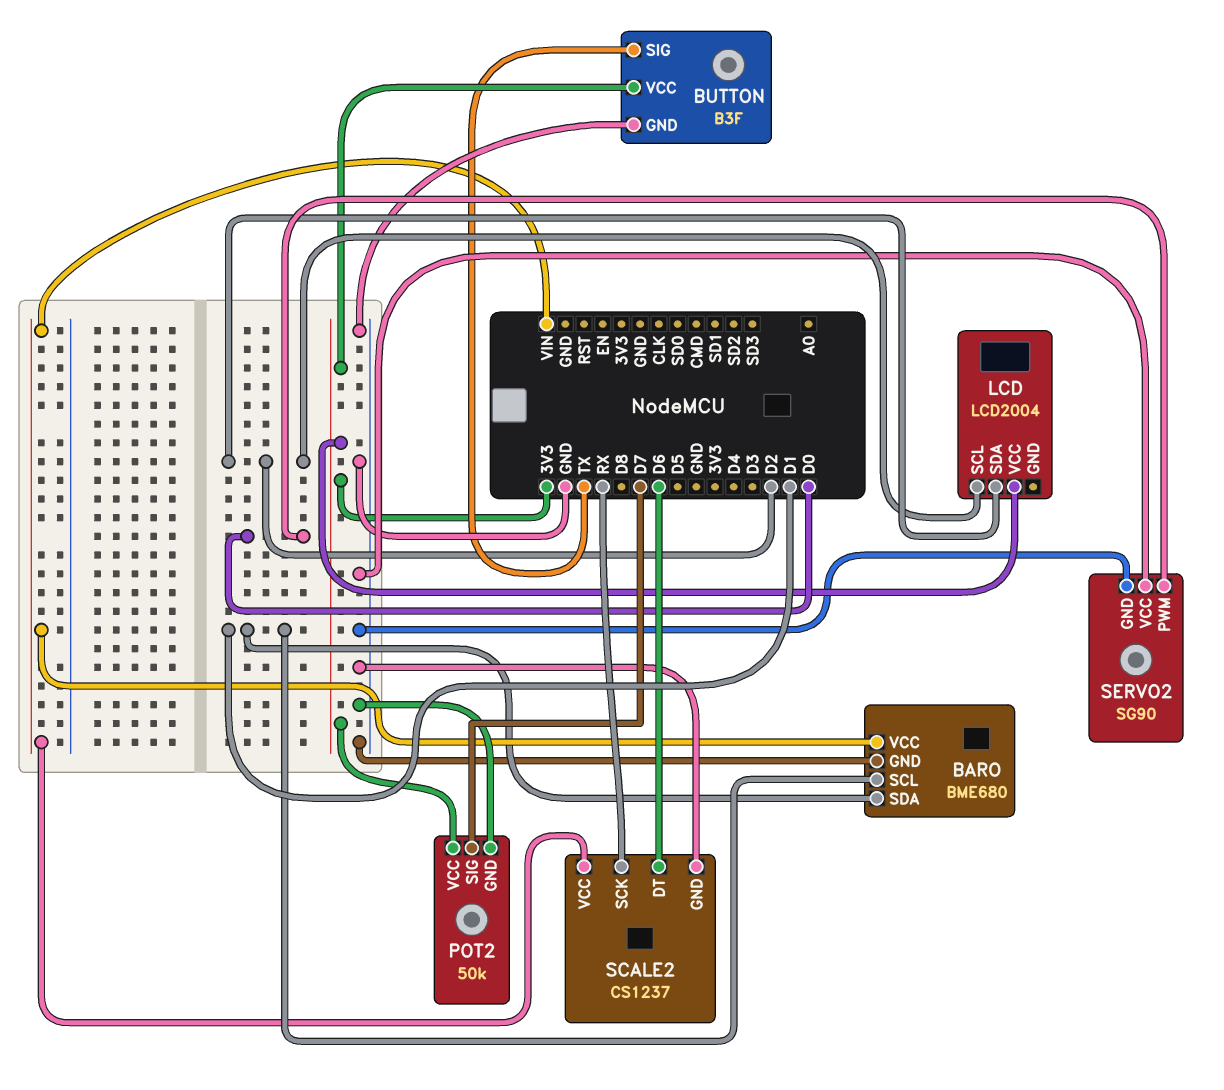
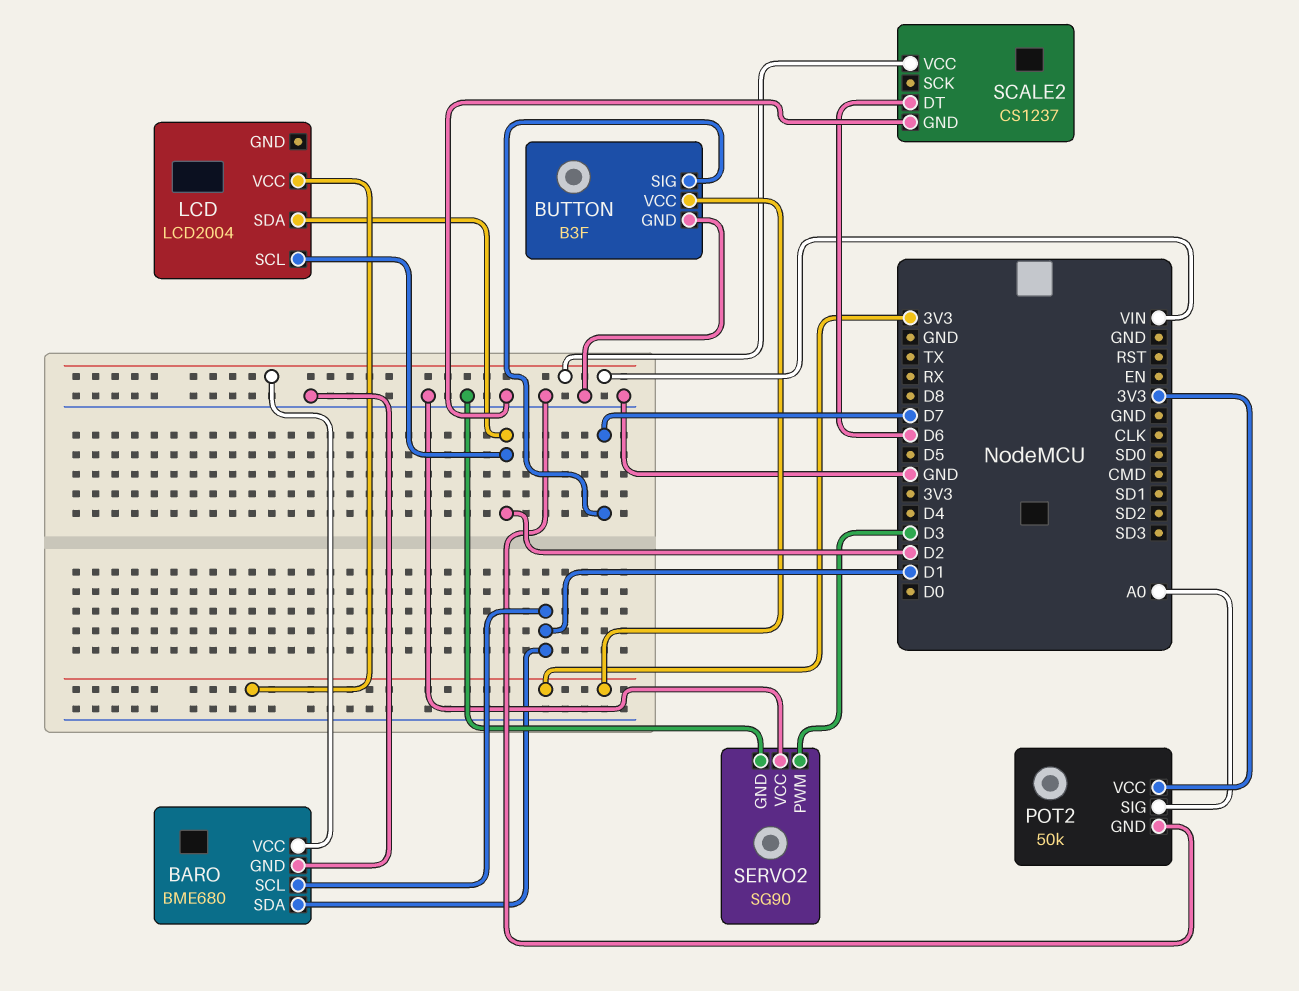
BUTTON pin SIG: TX -> D7
POT2 pin SIG: D7 -> A0
SCALE2 pin SCK: RX -> none
SERVO2 pin PWM: D0 -> D3

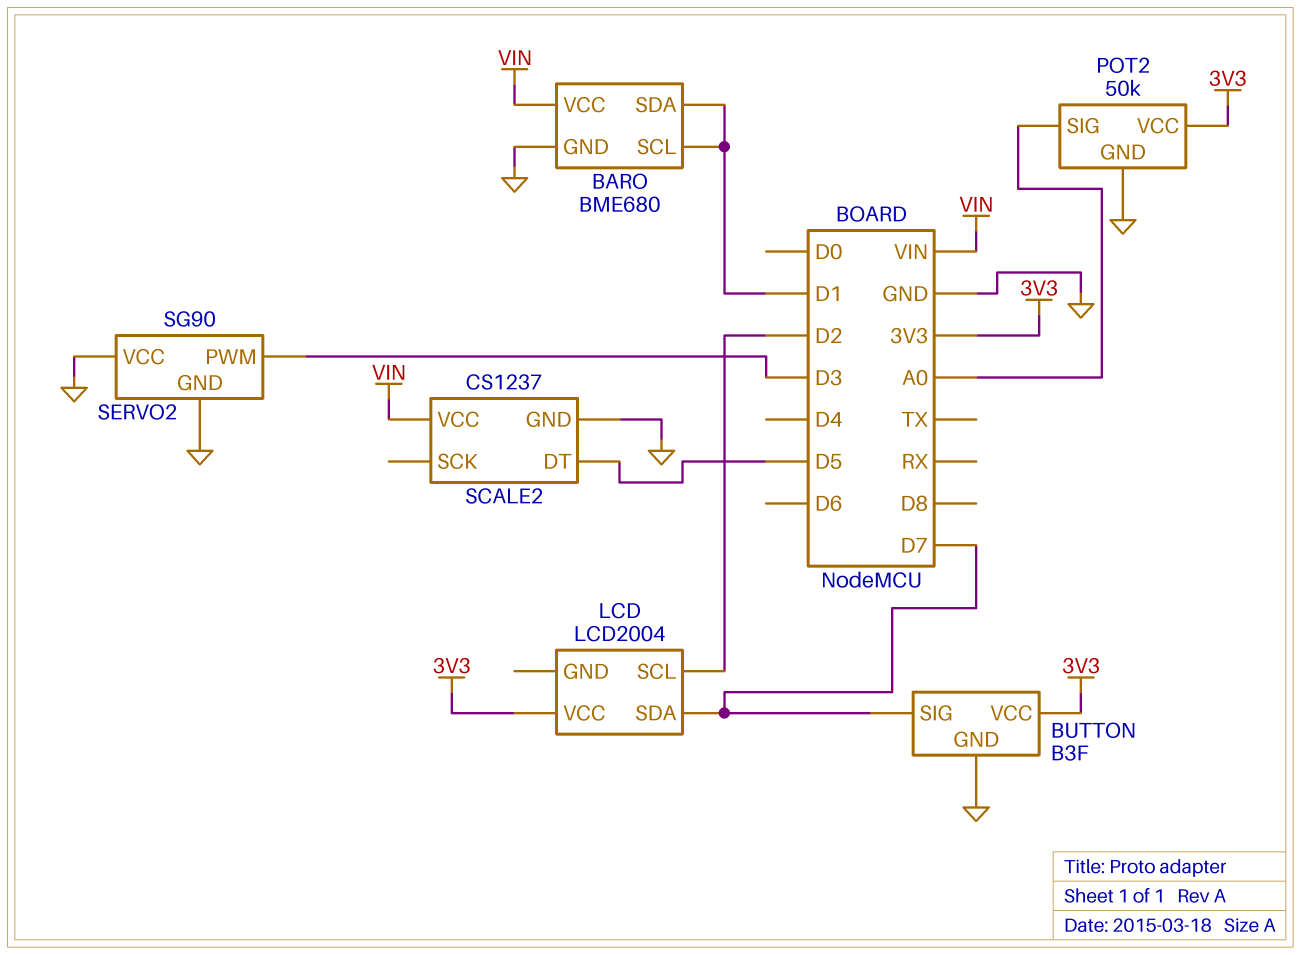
LCD pin SDA: D2 -> D7
SCALE2 pin DT: D6 -> D5

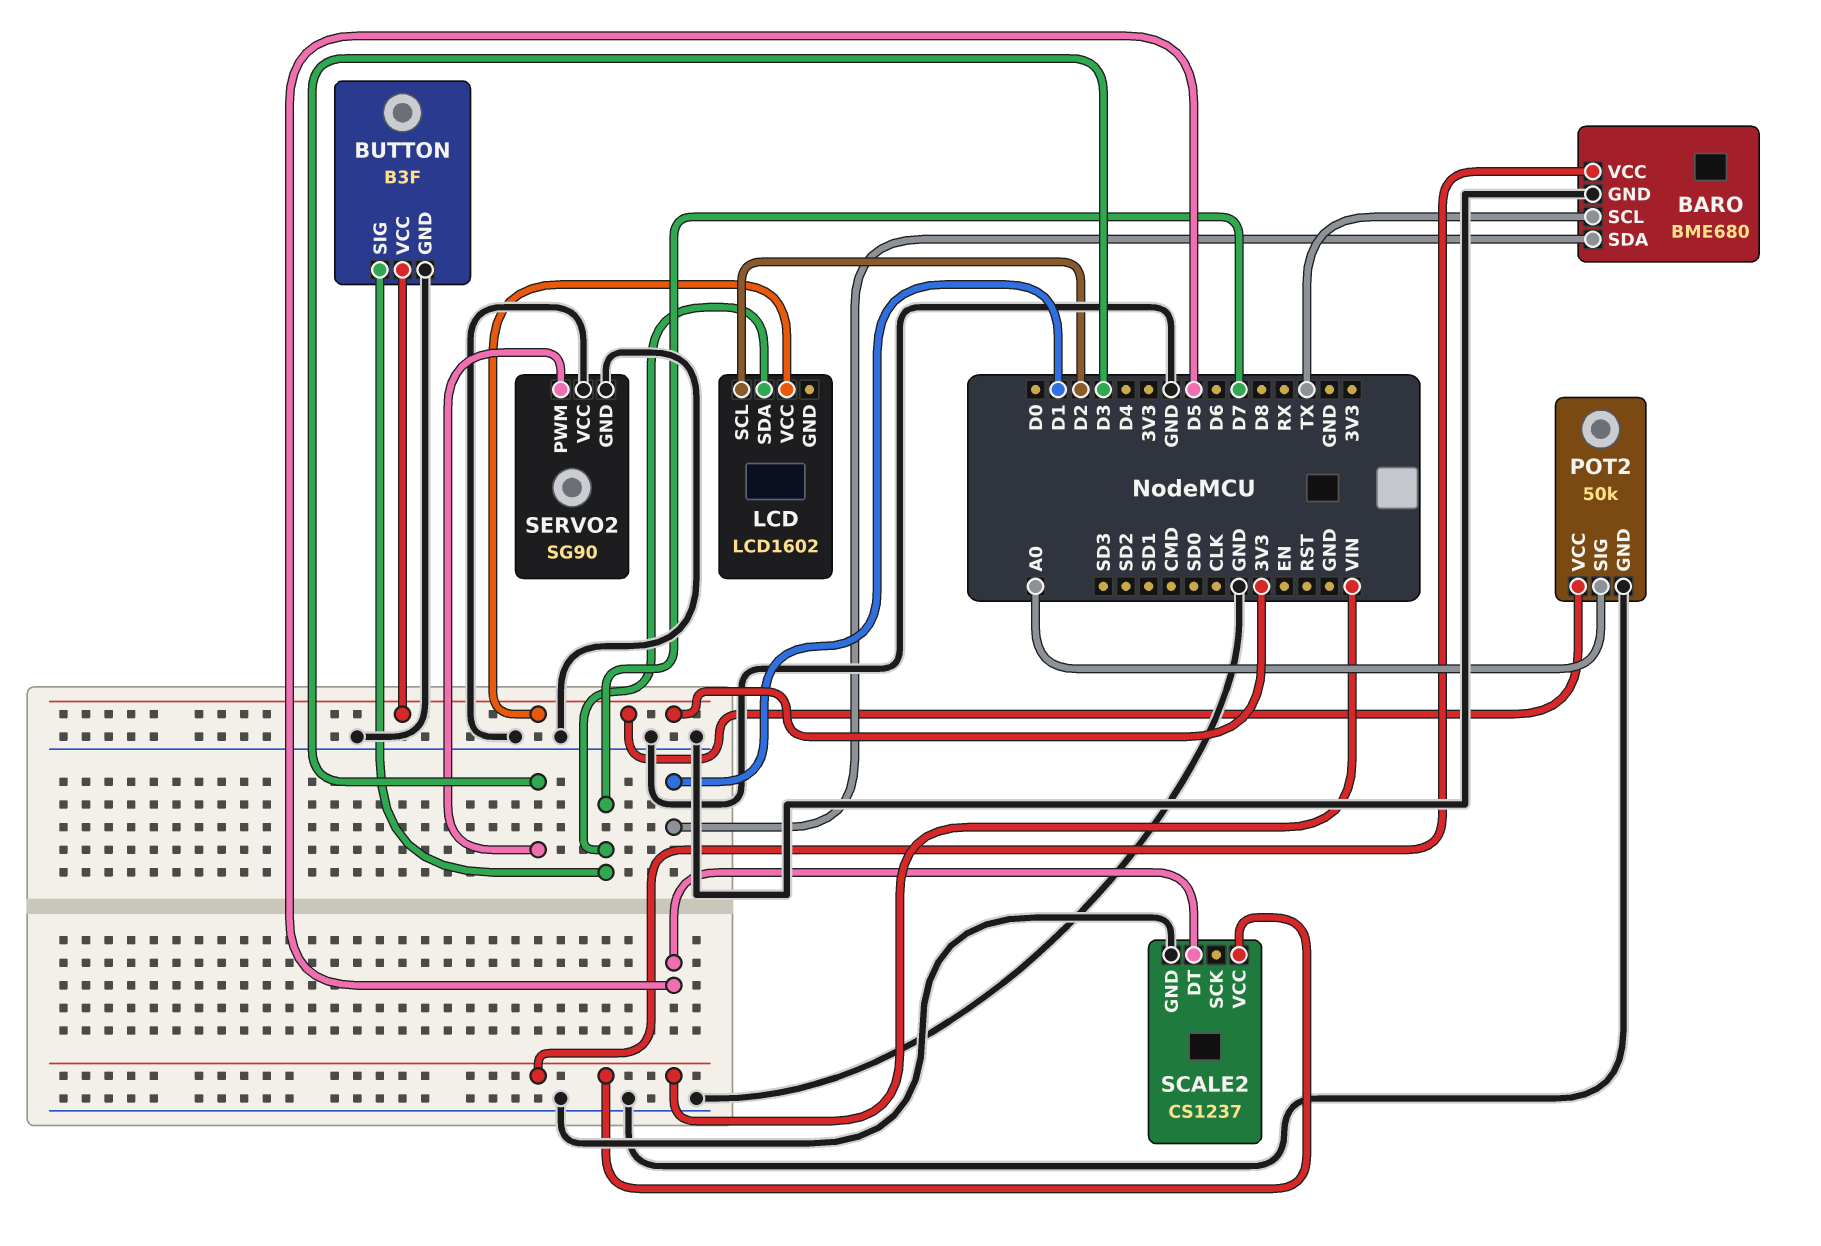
BARO pin SCL: D1 -> TX
LCD: LCD2004 -> LCD1602

